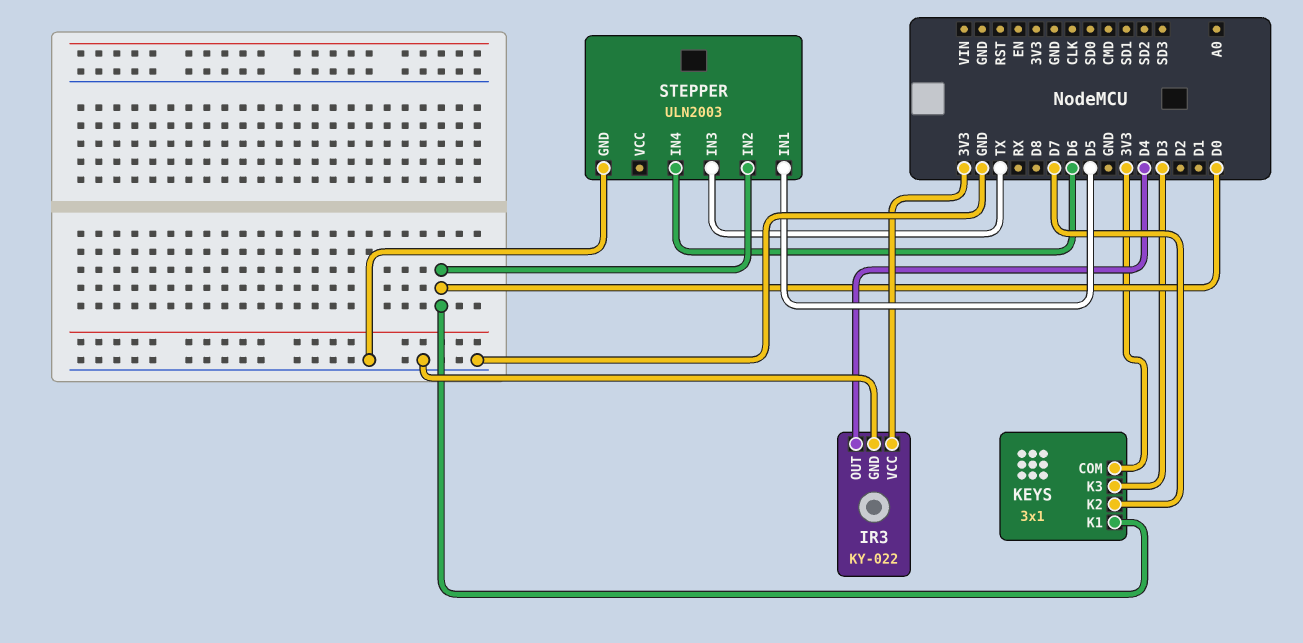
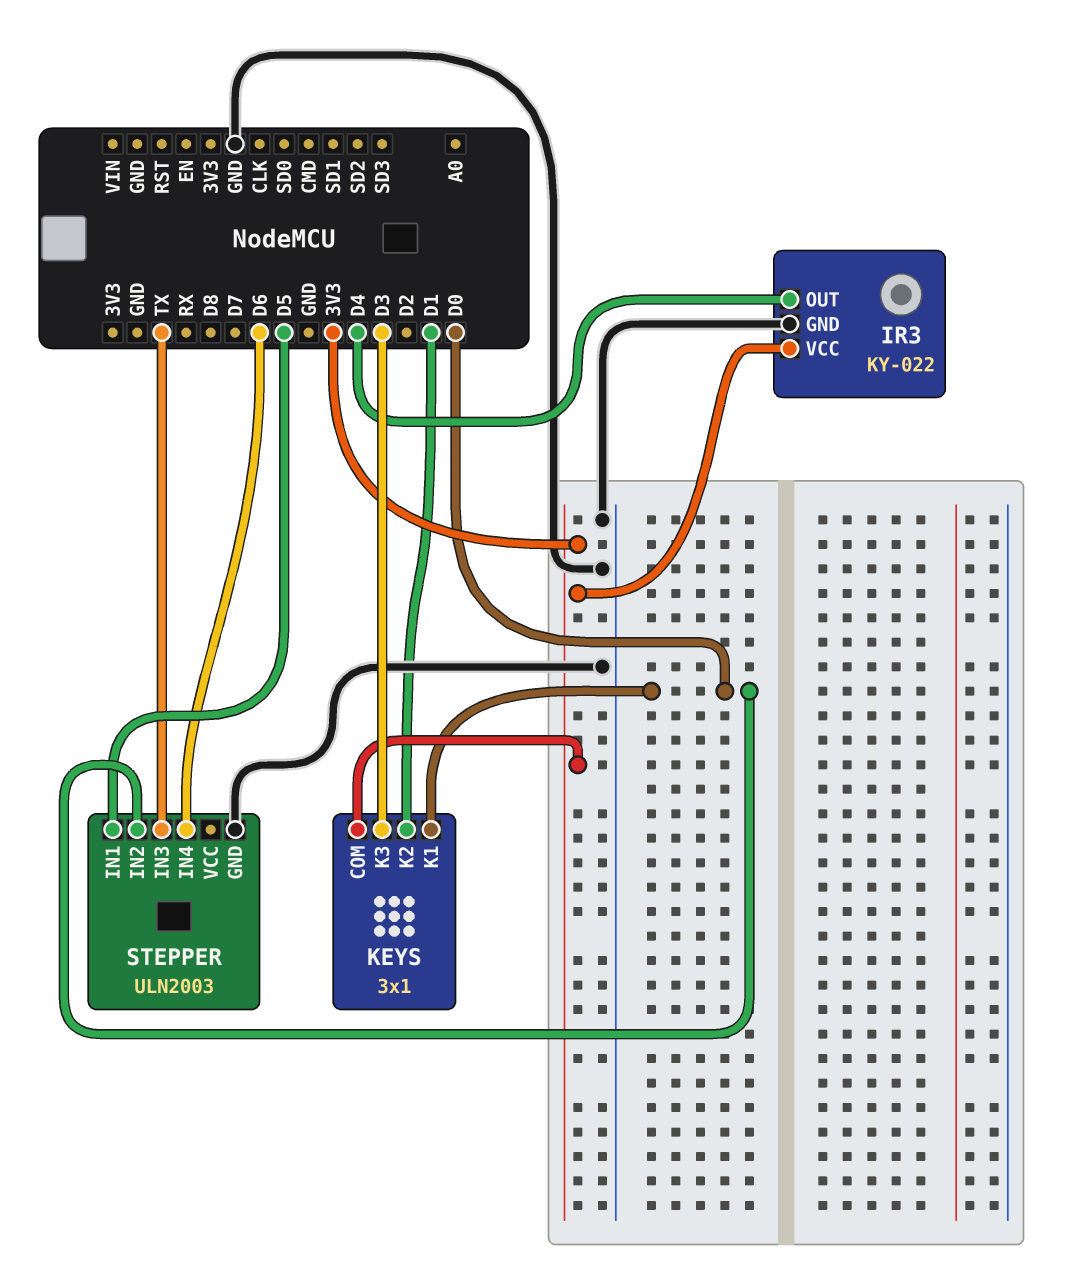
KEYS pin K2: D7 -> D1

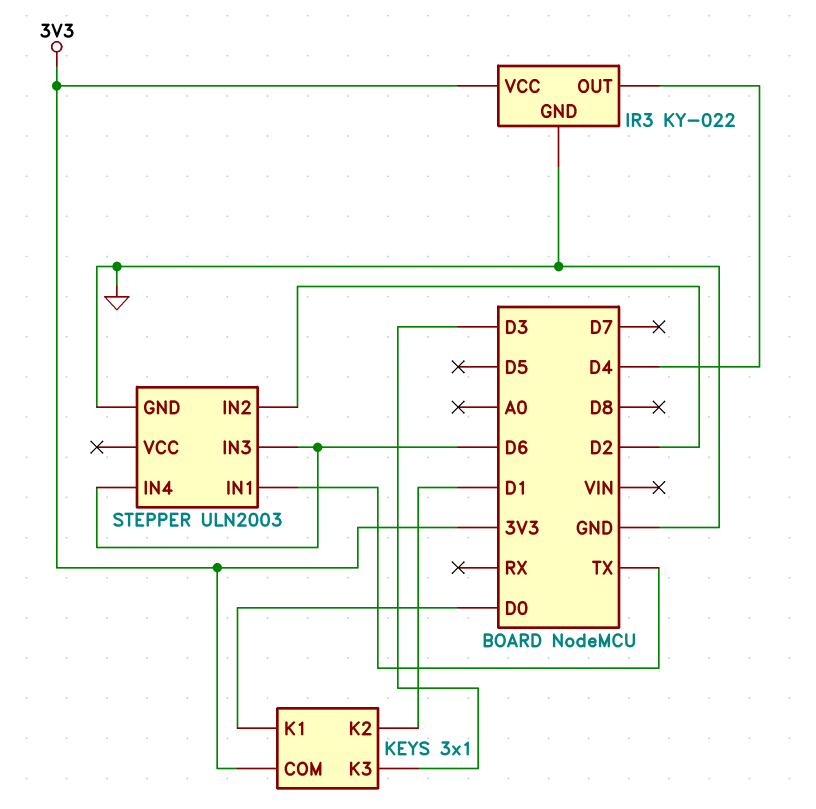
STEPPER pin IN1: D5 -> TX
STEPPER pin IN2: D0 -> D2
STEPPER pin IN3: TX -> D6

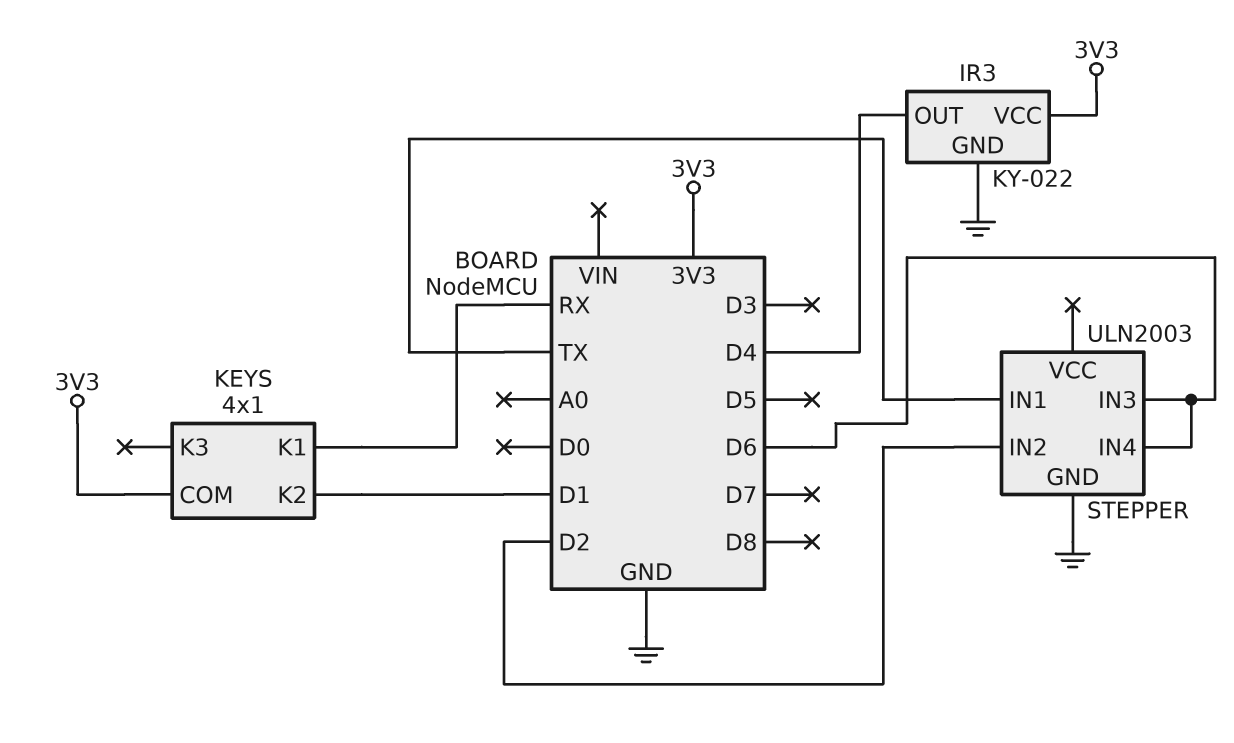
KEYS: 3x1 -> 4x1
KEYS pin K1: D0 -> RX
KEYS pin K3: D3 -> none

